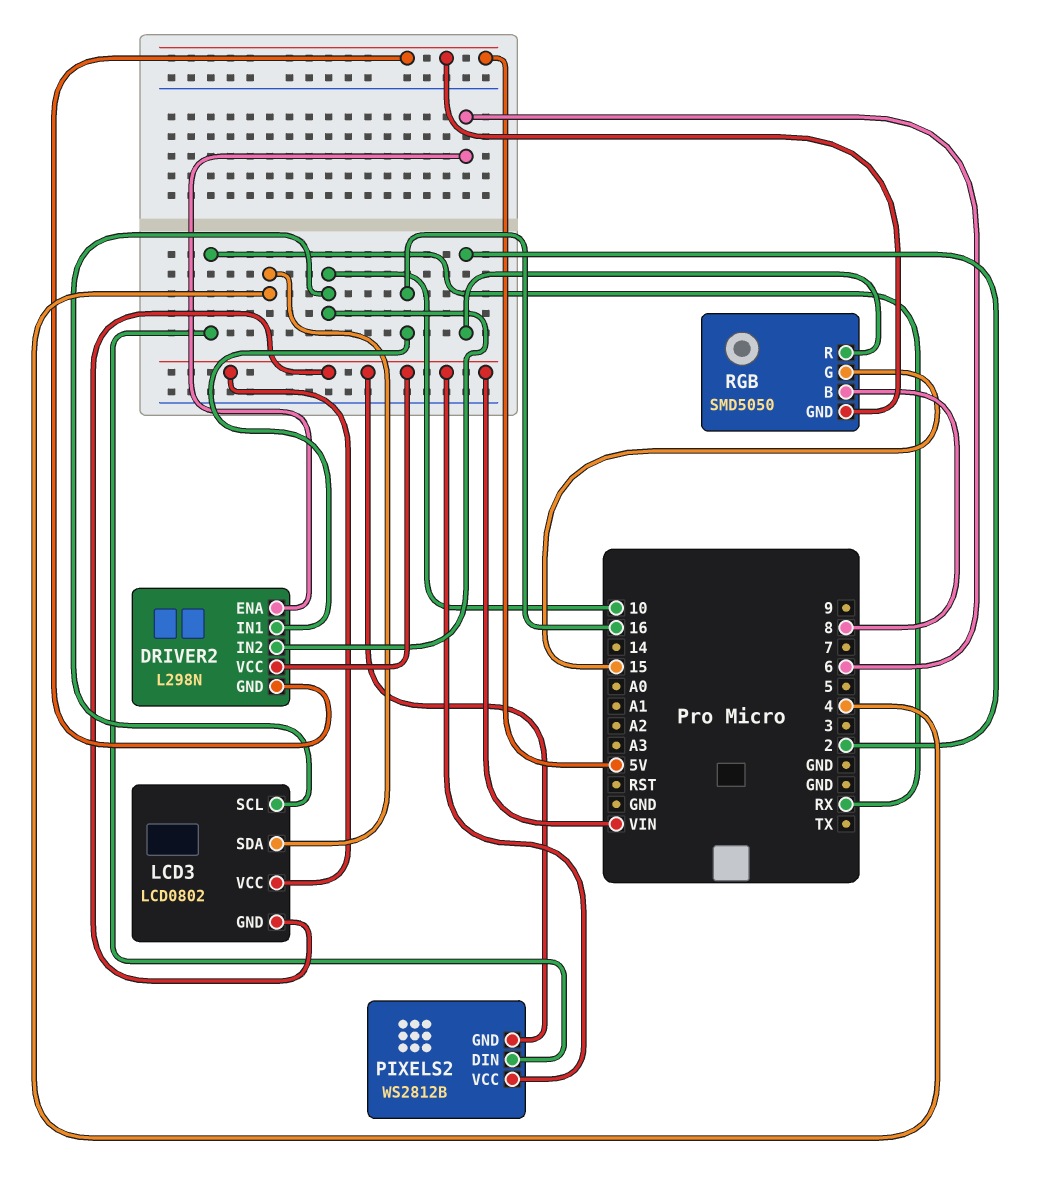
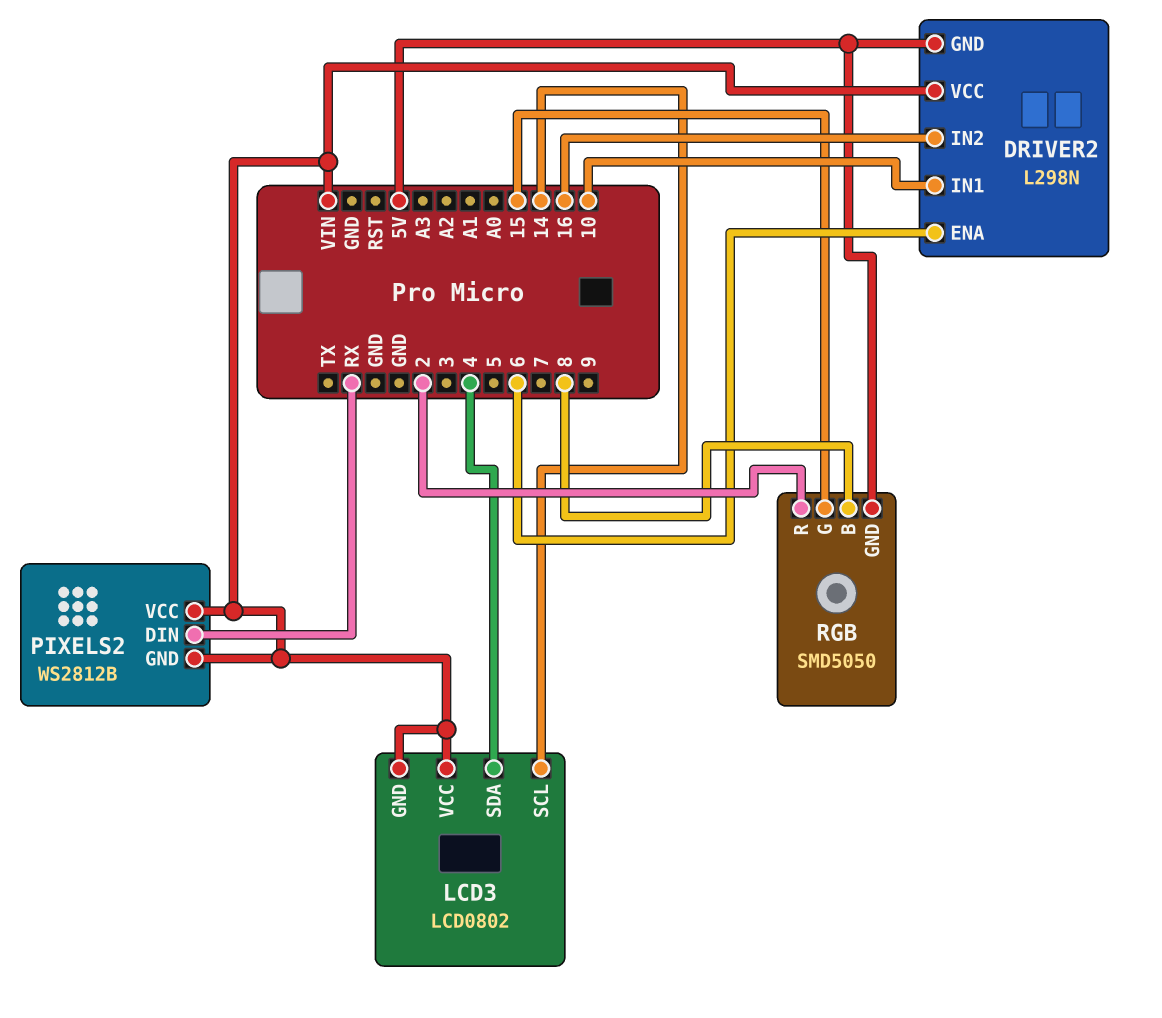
DRIVER2 pin IN1: 16 -> 10
DRIVER2 pin IN2: 10 -> 16
LCD3 pin SCL: 10 -> 14

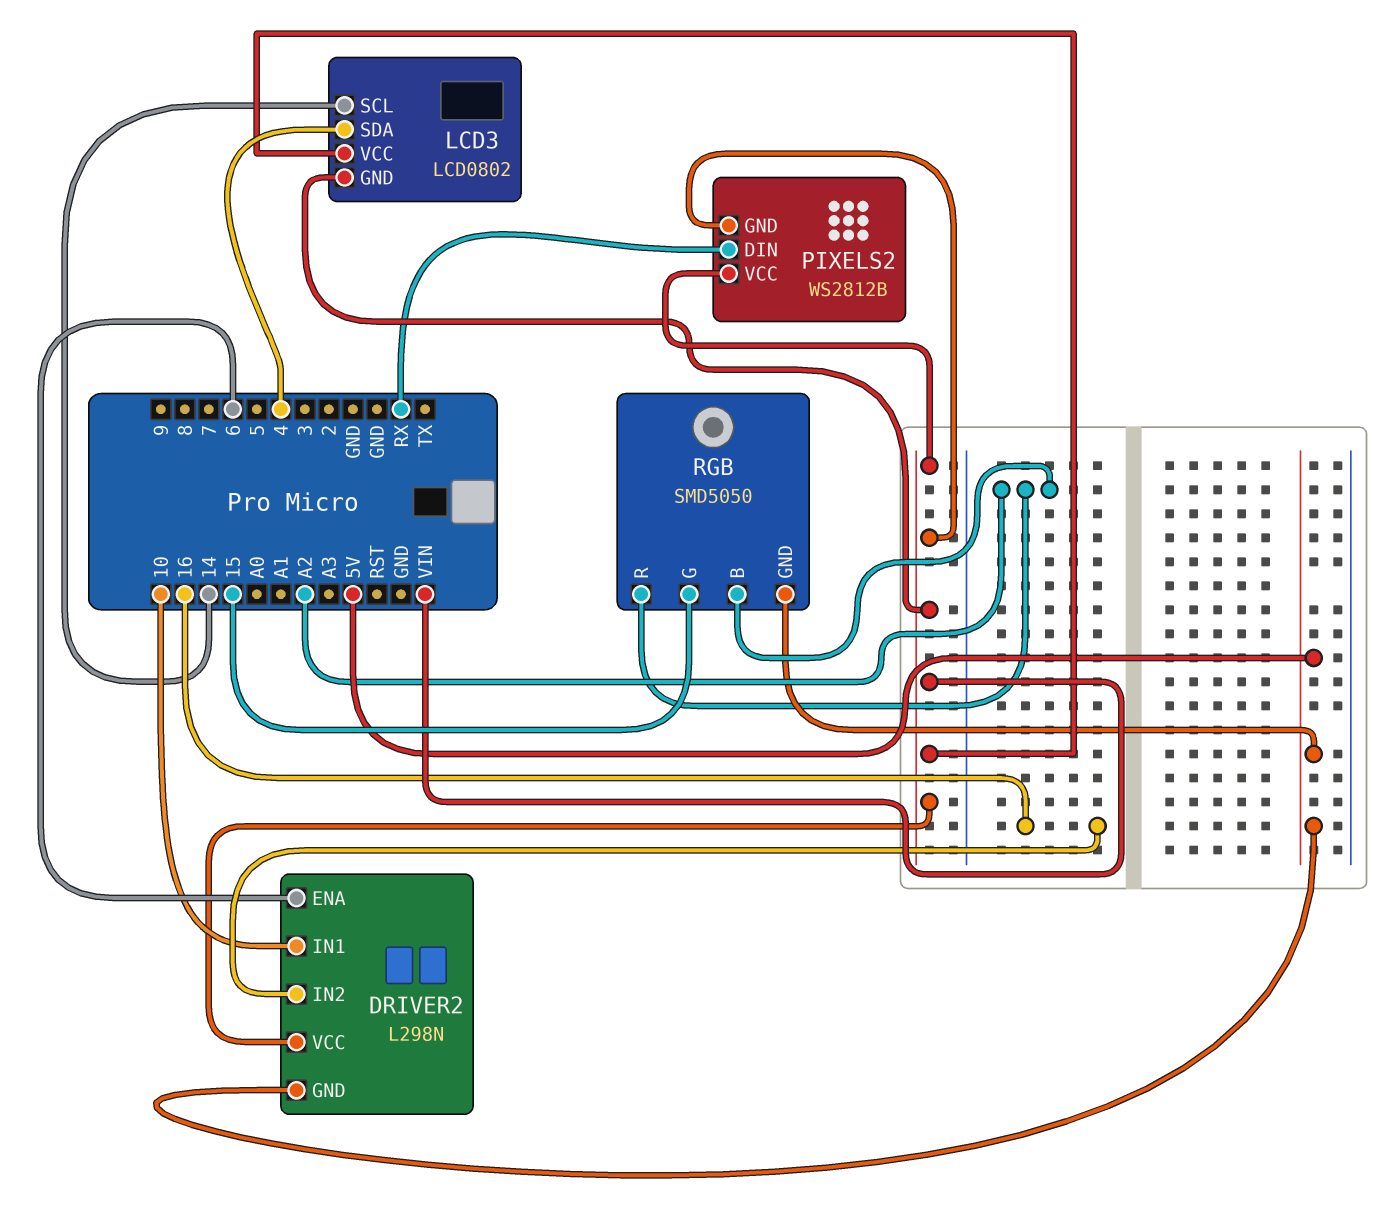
RGB pin B: 8 -> A2
RGB pin R: 2 -> A2

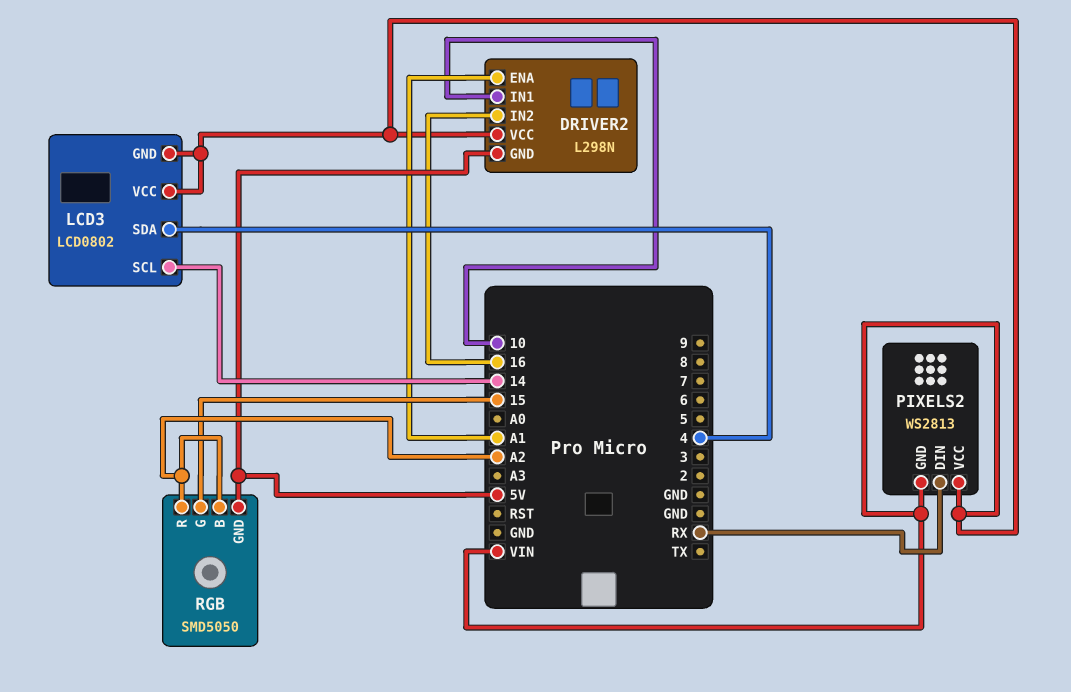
DRIVER2 pin ENA: 6 -> A1
PIXELS2: WS2812B -> WS2813

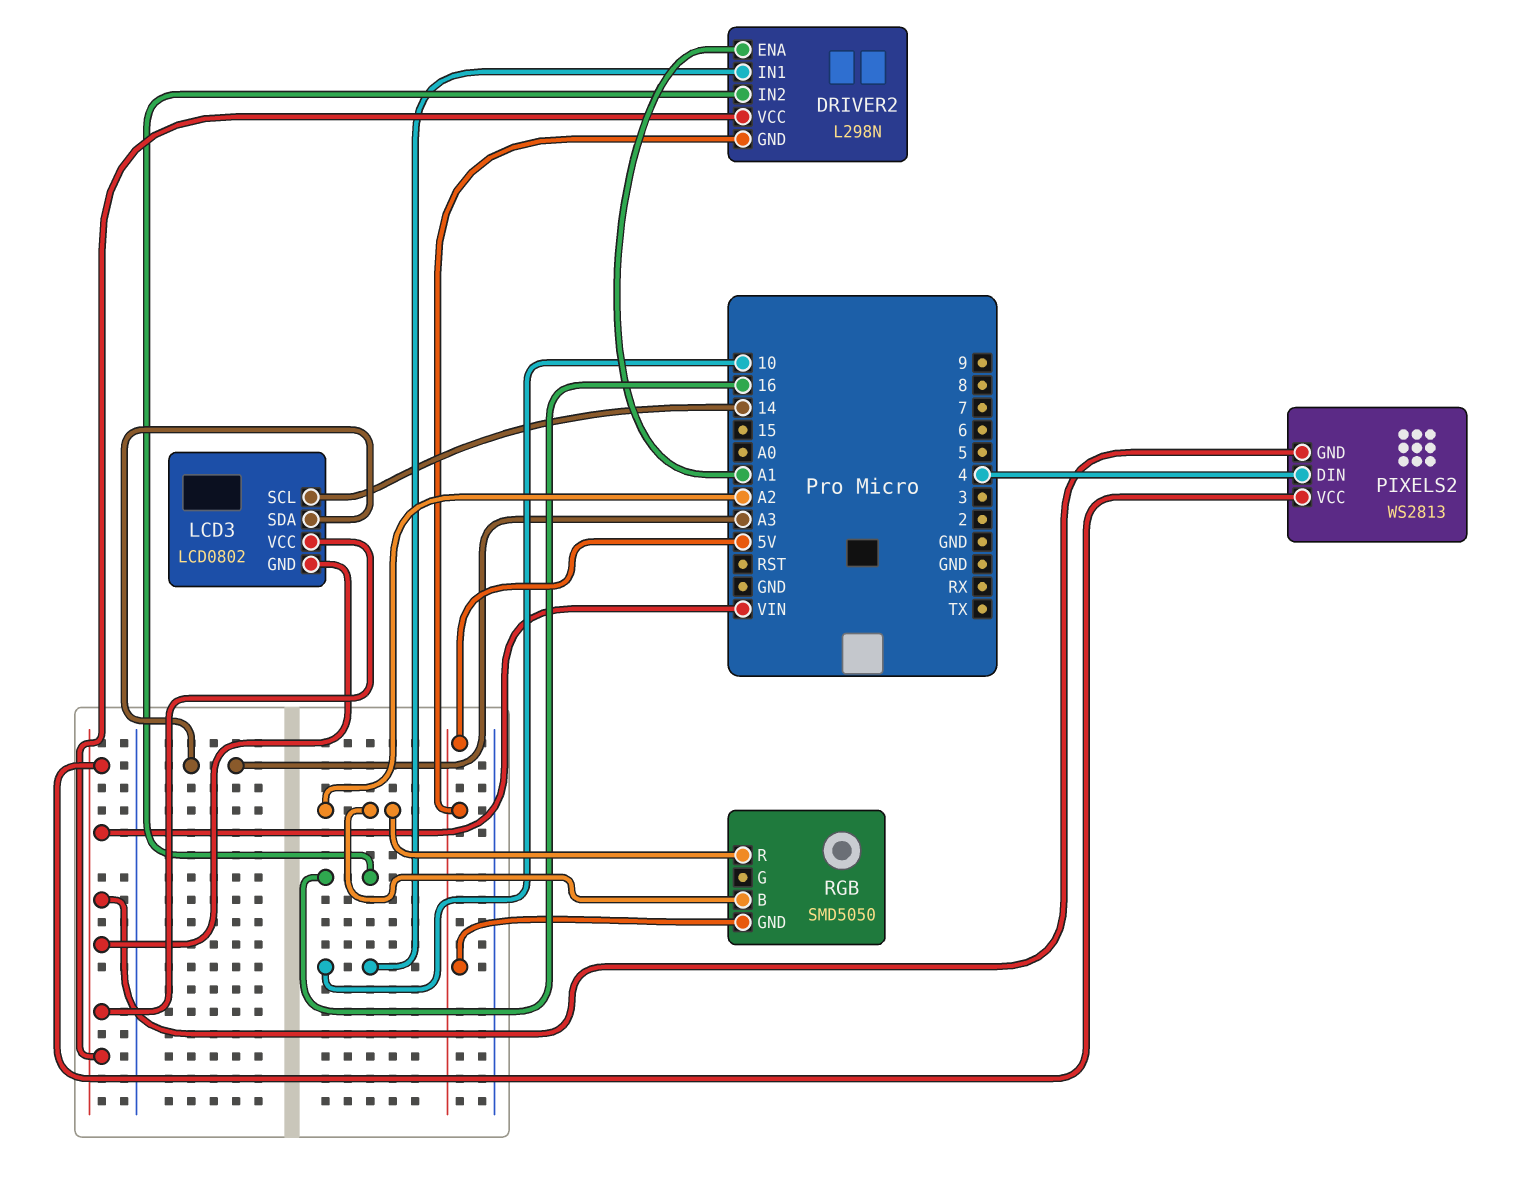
LCD3 pin SDA: 4 -> A3
PIXELS2 pin DIN: RX -> 4
RGB pin G: 15 -> none

